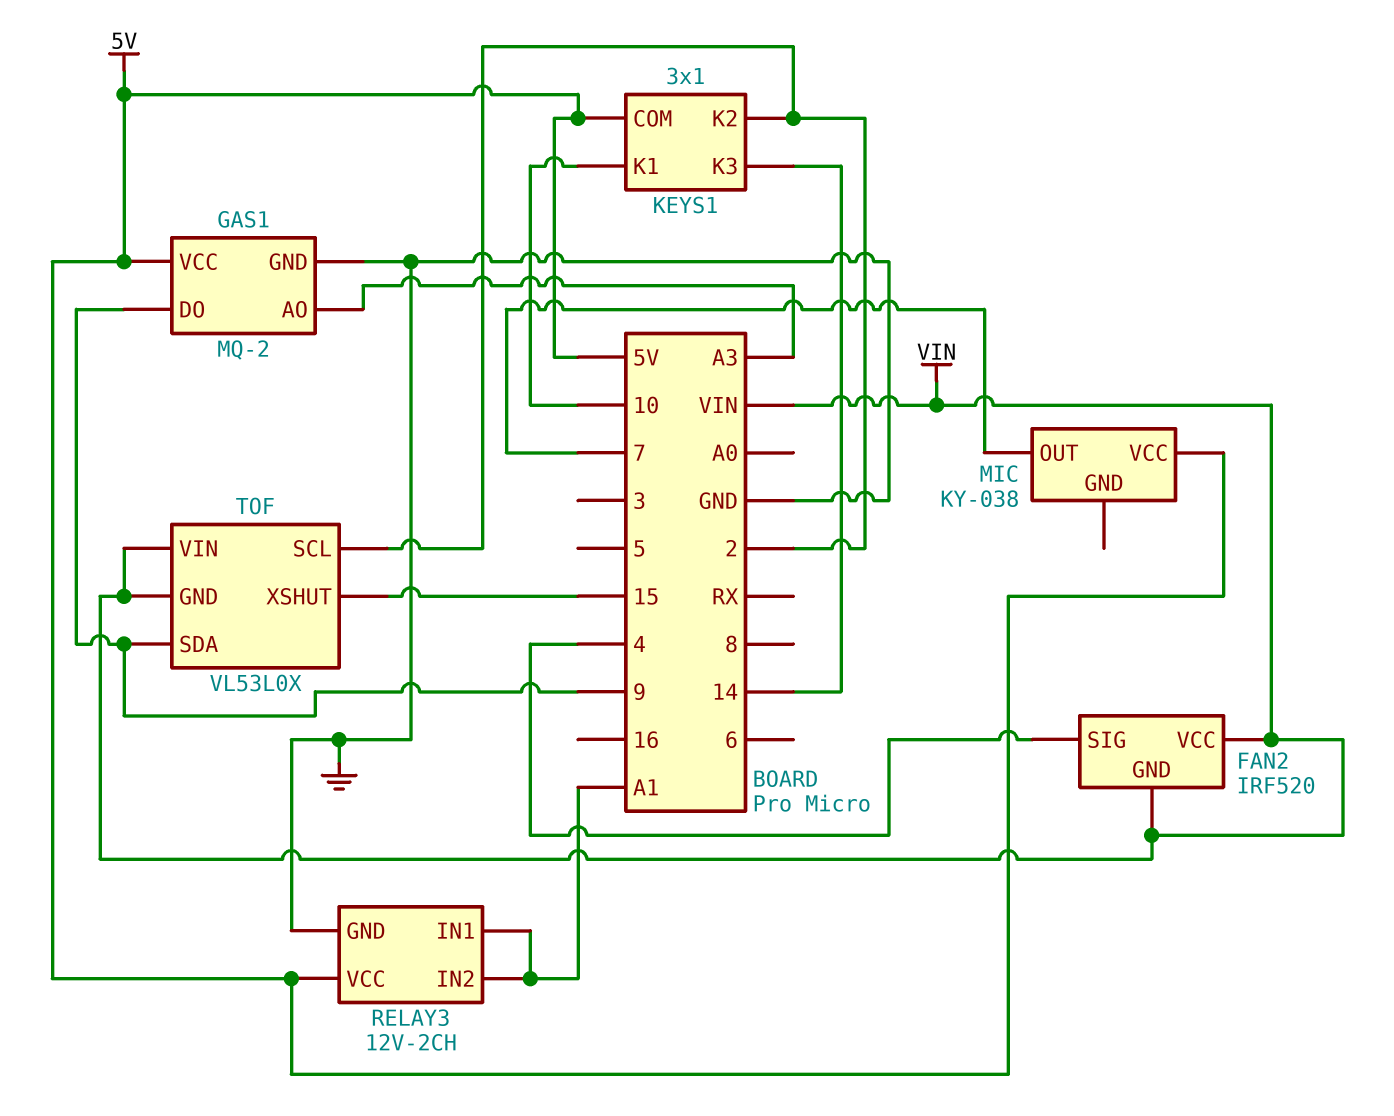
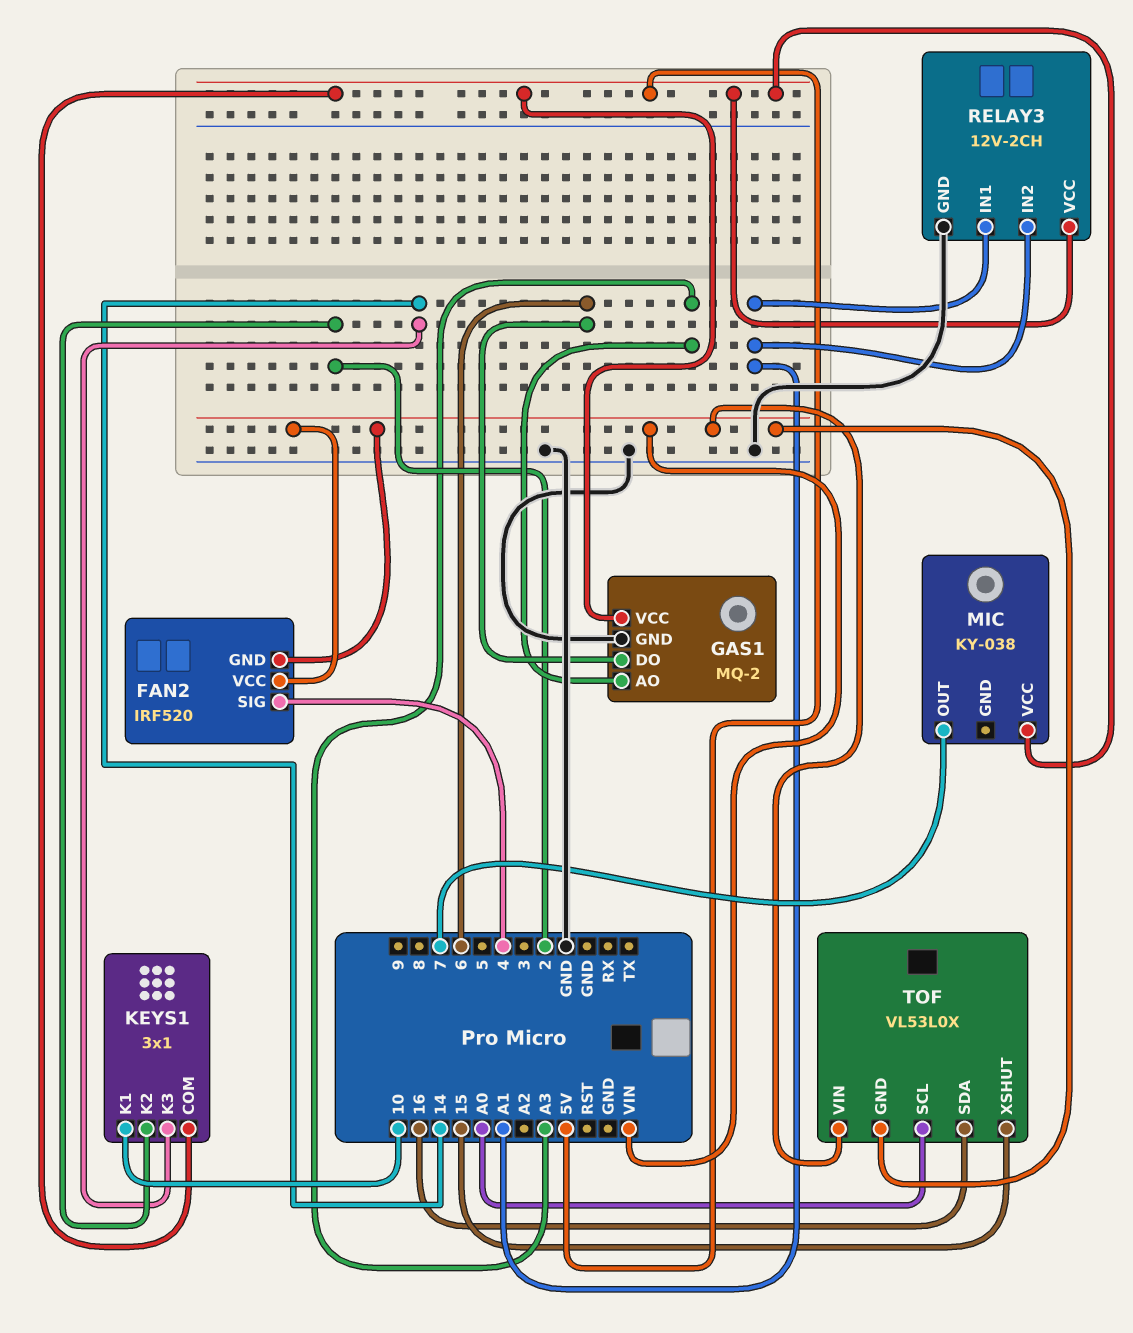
GAS1 pin DO: 9 -> 6
TOF pin SCL: 2 -> A0
TOF pin SDA: 9 -> 16

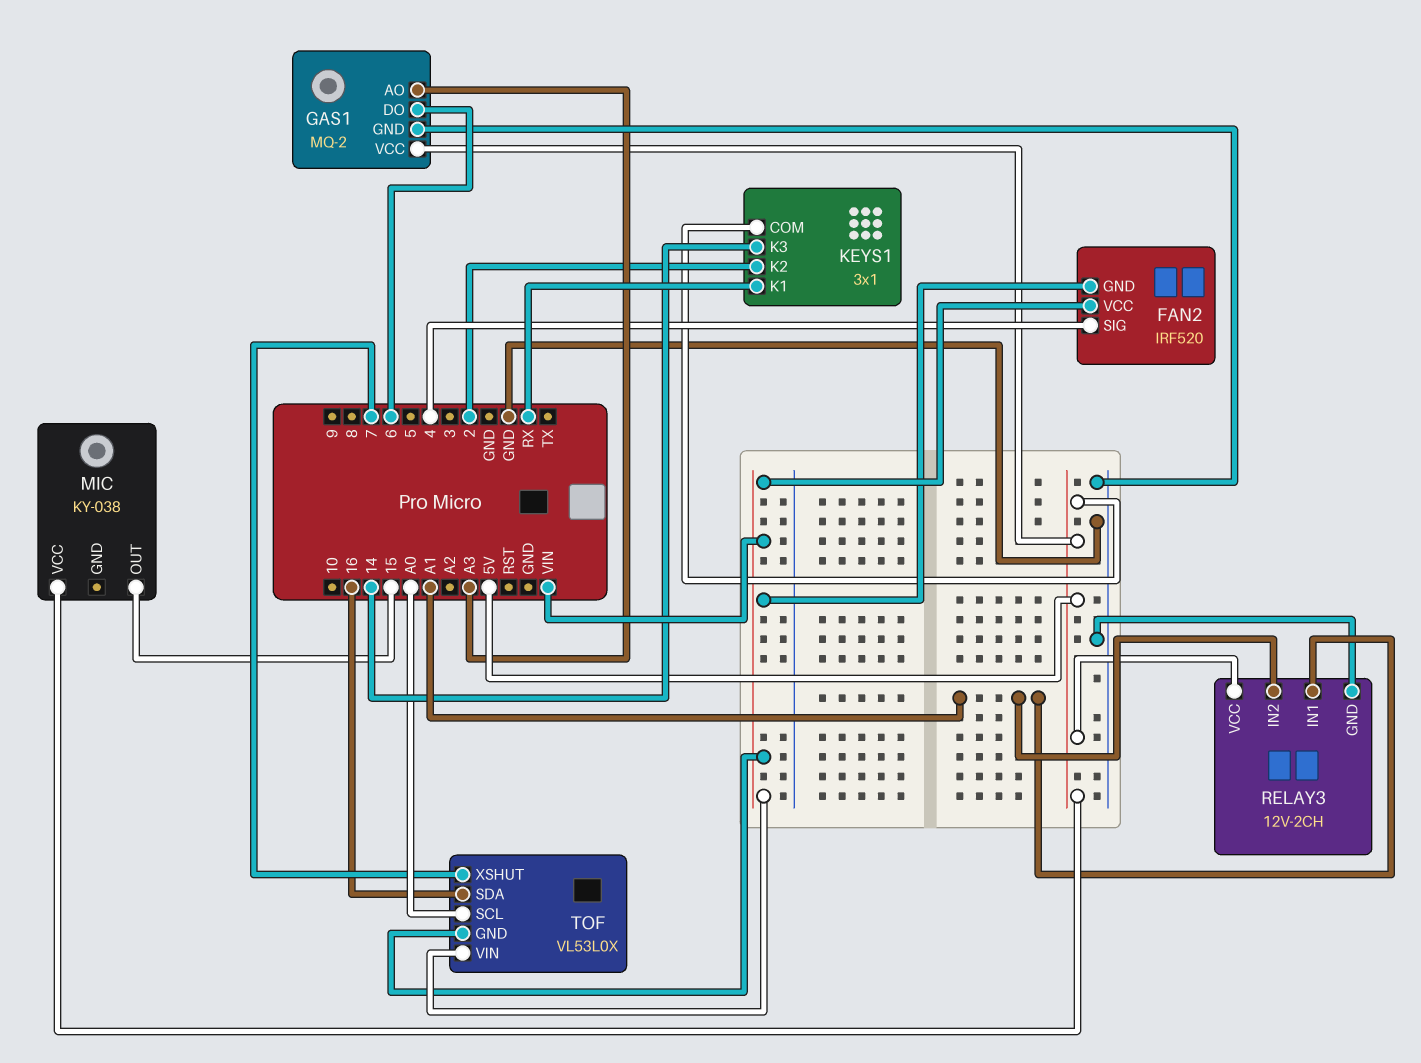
KEYS1 pin K1: 10 -> RX
MIC pin OUT: 7 -> 15
TOF pin XSHUT: 15 -> 7

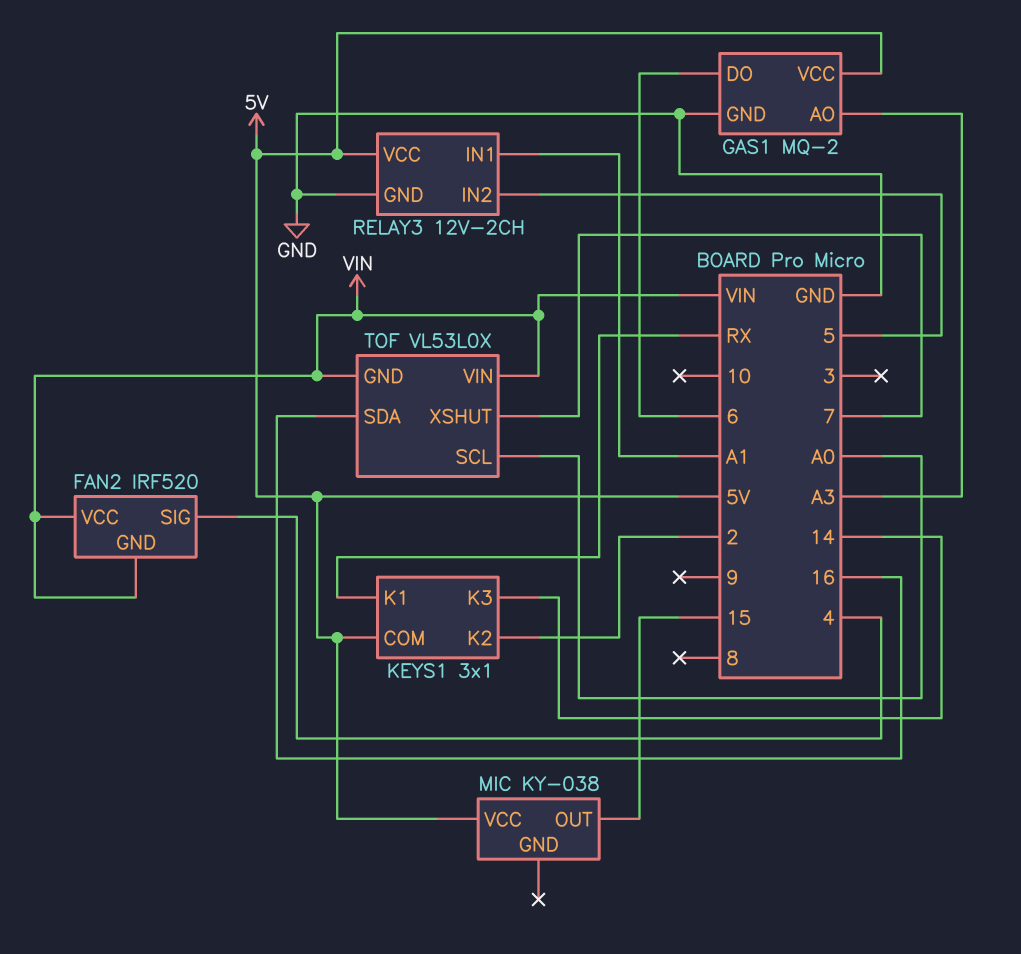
RELAY3 pin IN2: A1 -> 5

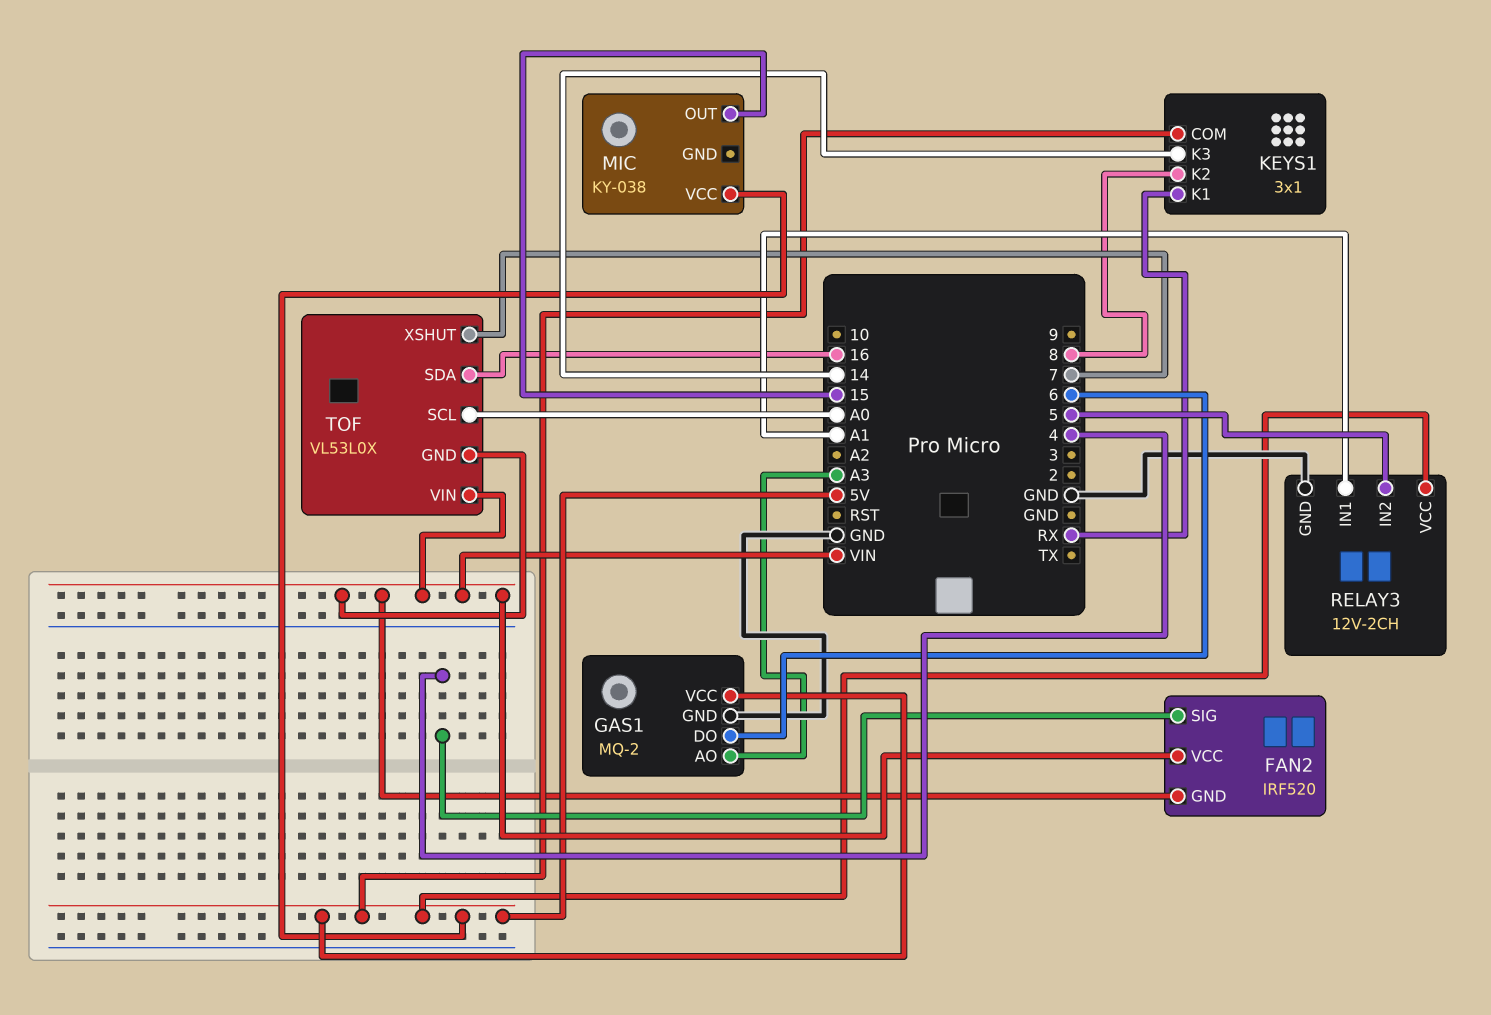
KEYS1 pin K2: 2 -> 8

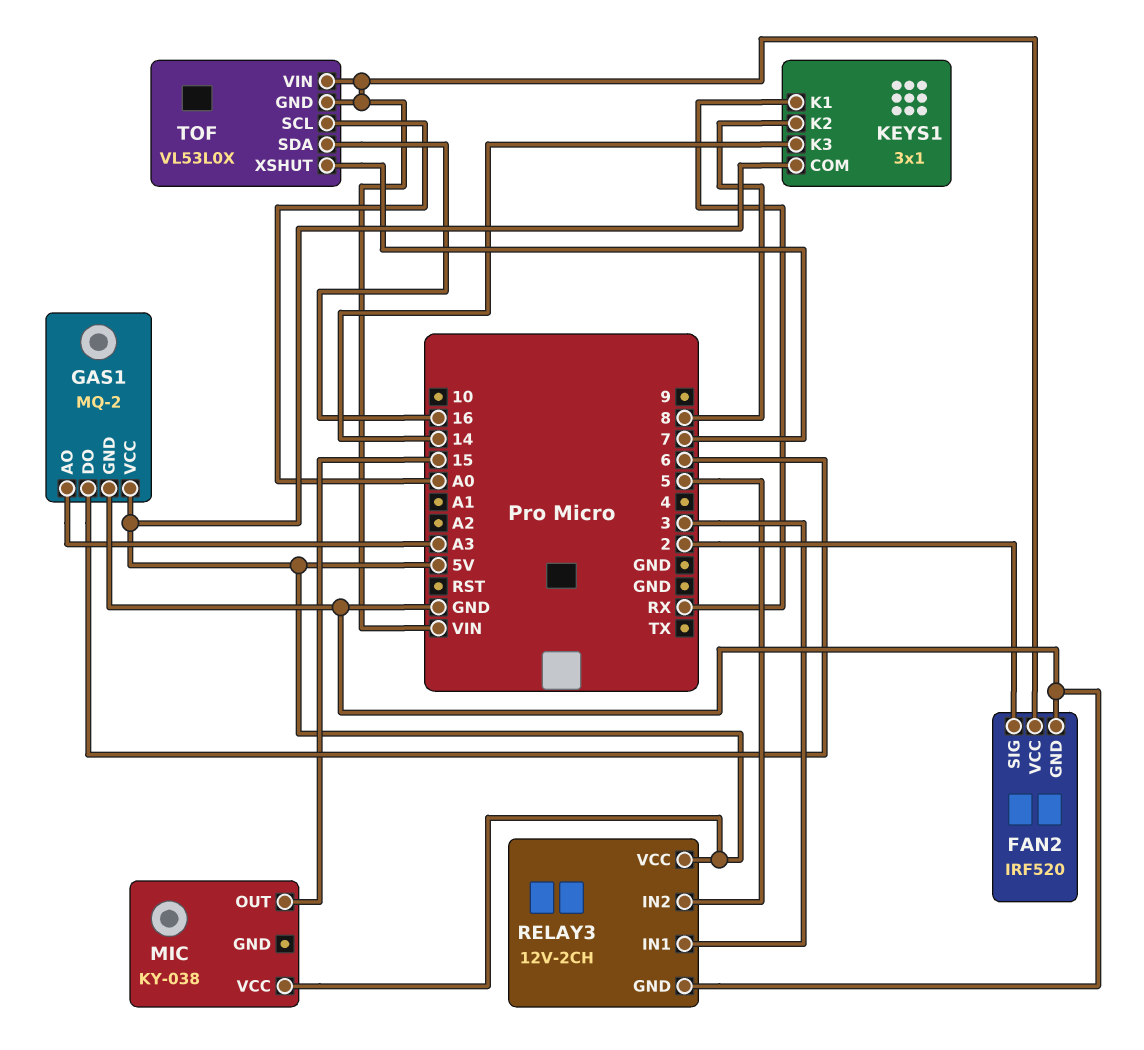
FAN2 pin GND: VIN -> GND
FAN2 pin SIG: 4 -> 2
RELAY3 pin IN1: A1 -> 3

